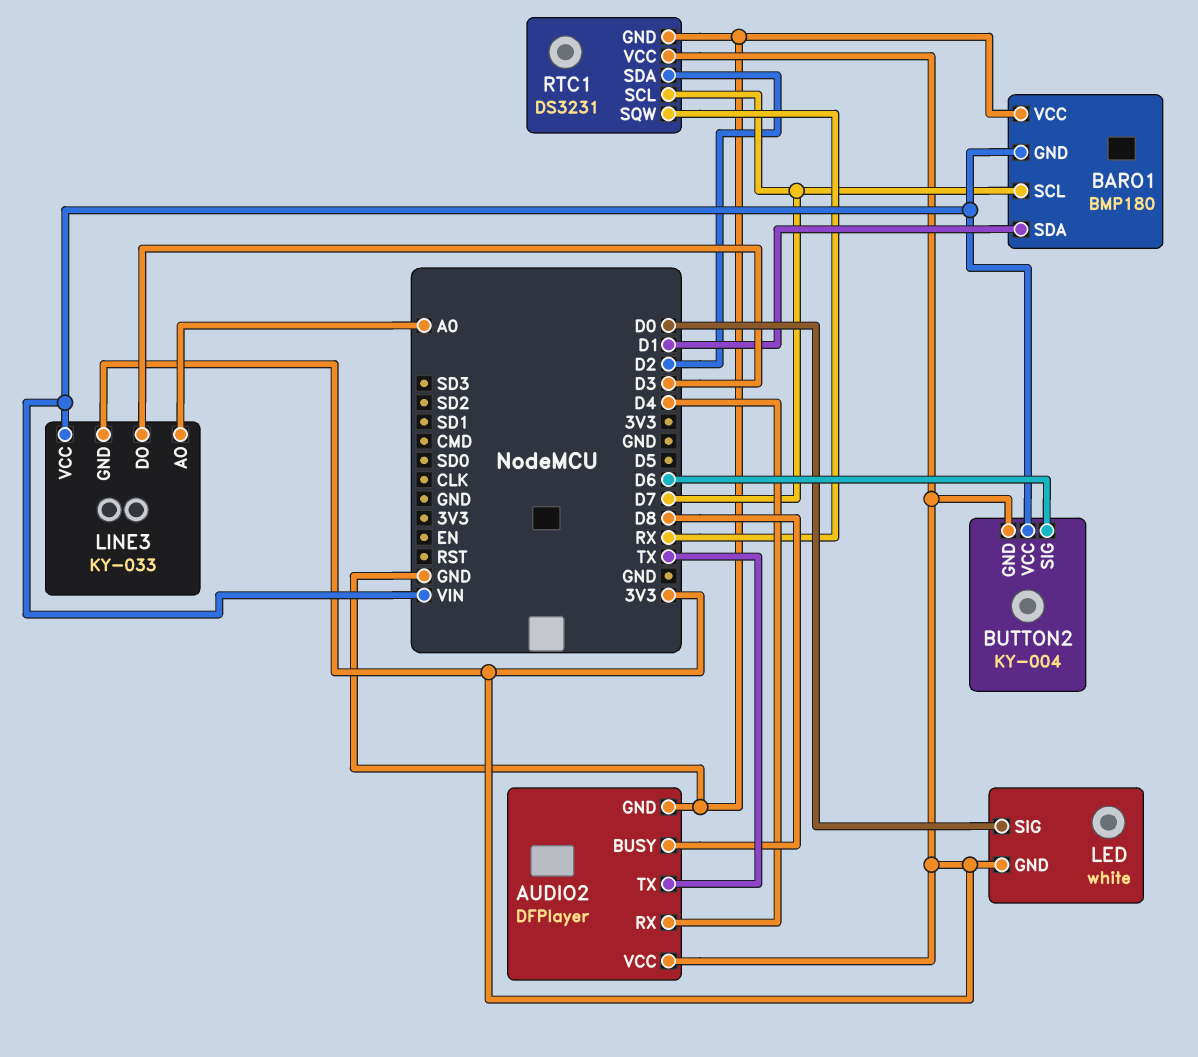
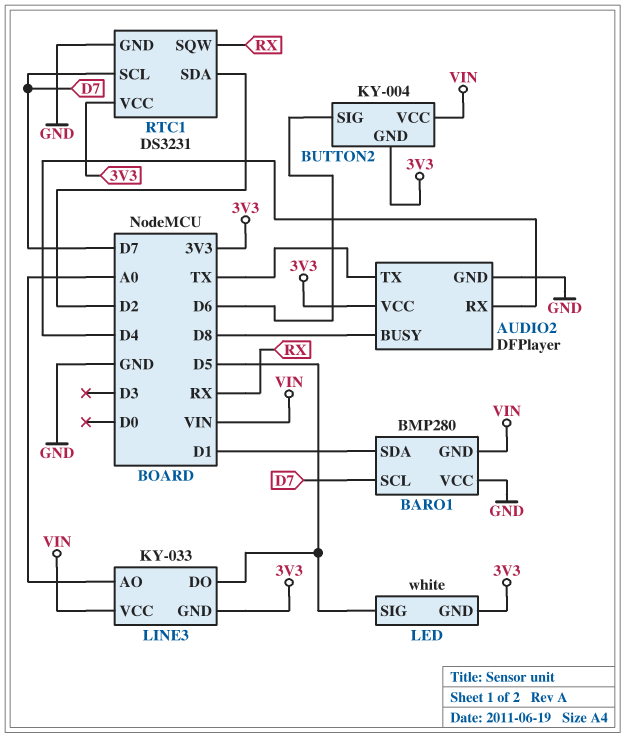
BARO1: BMP180 -> BMP280
LED pin SIG: D0 -> D5
LINE3 pin DO: D3 -> D5

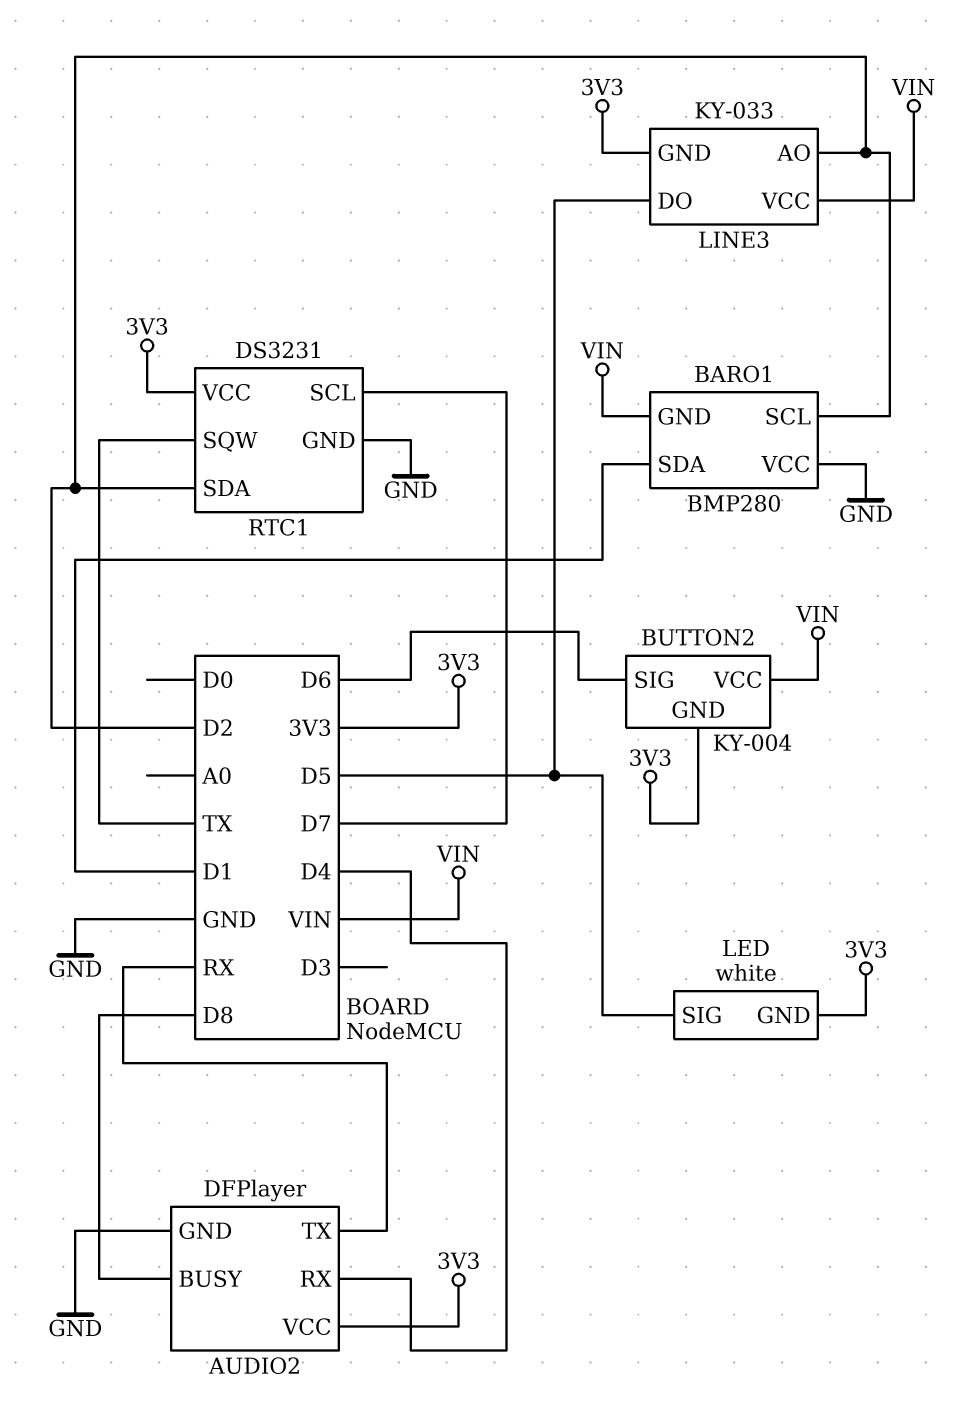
AUDIO2 pin TX: TX -> RX
BARO1 pin SCL: D7 -> D2
LINE3 pin AO: A0 -> D2
RTC1 pin SQW: RX -> TX

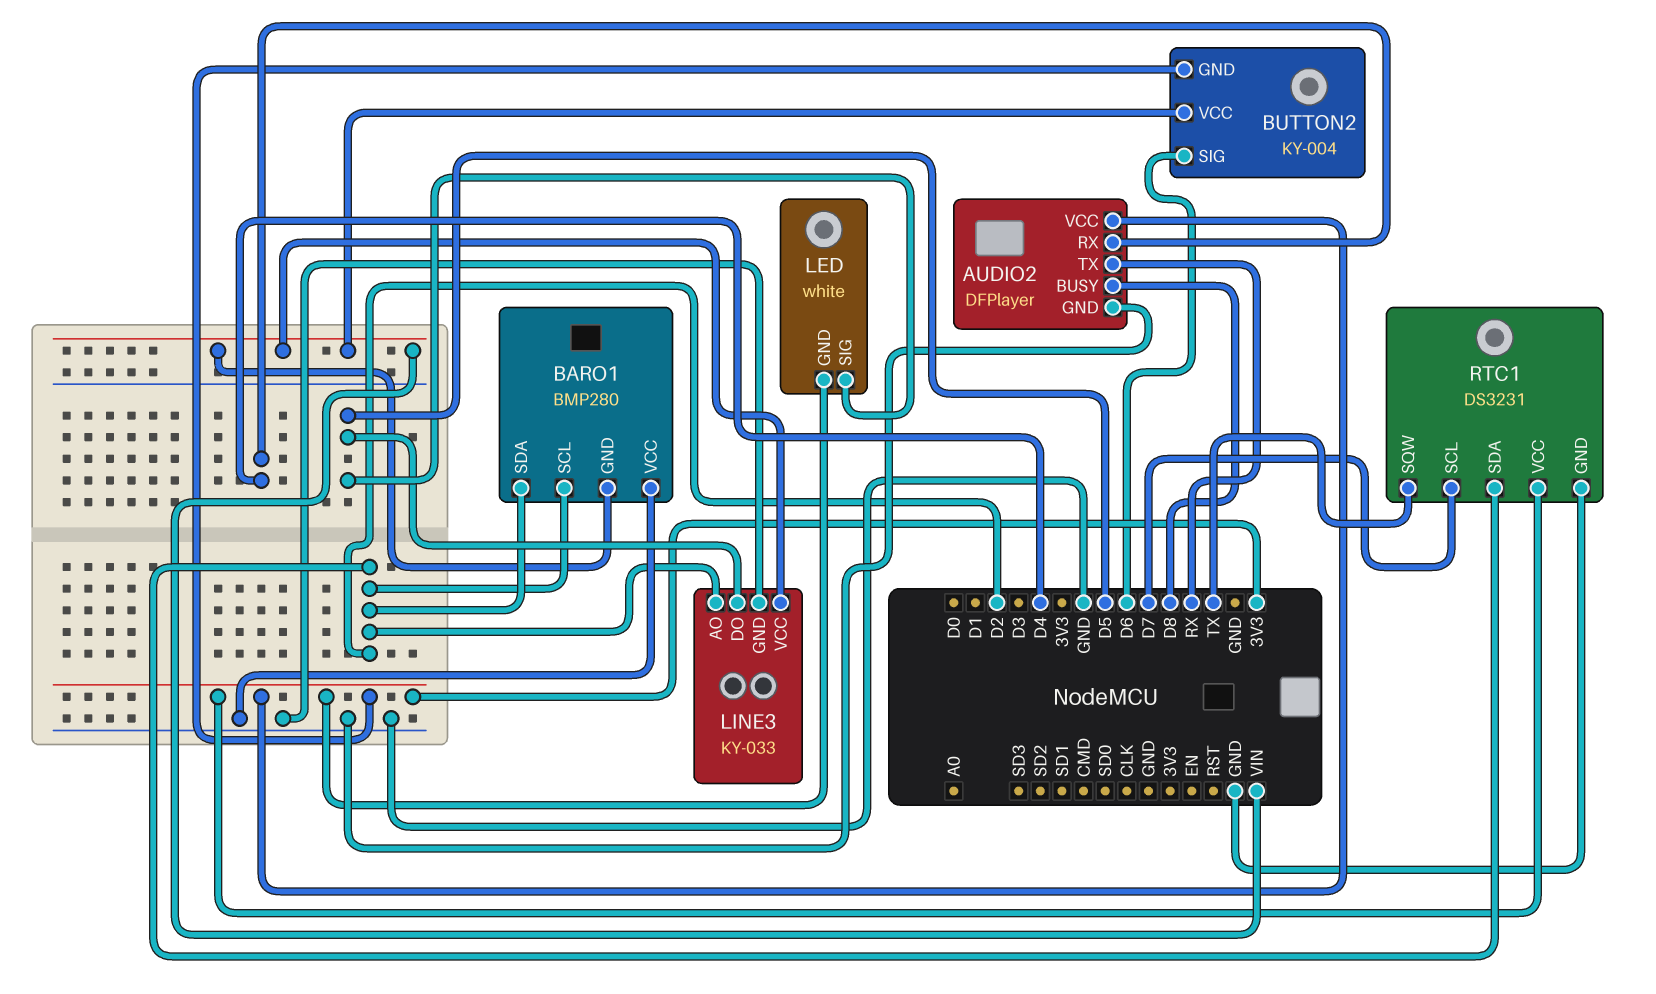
BARO1 pin SDA: D1 -> D2
LINE3 pin GND: 3V3 -> GND

